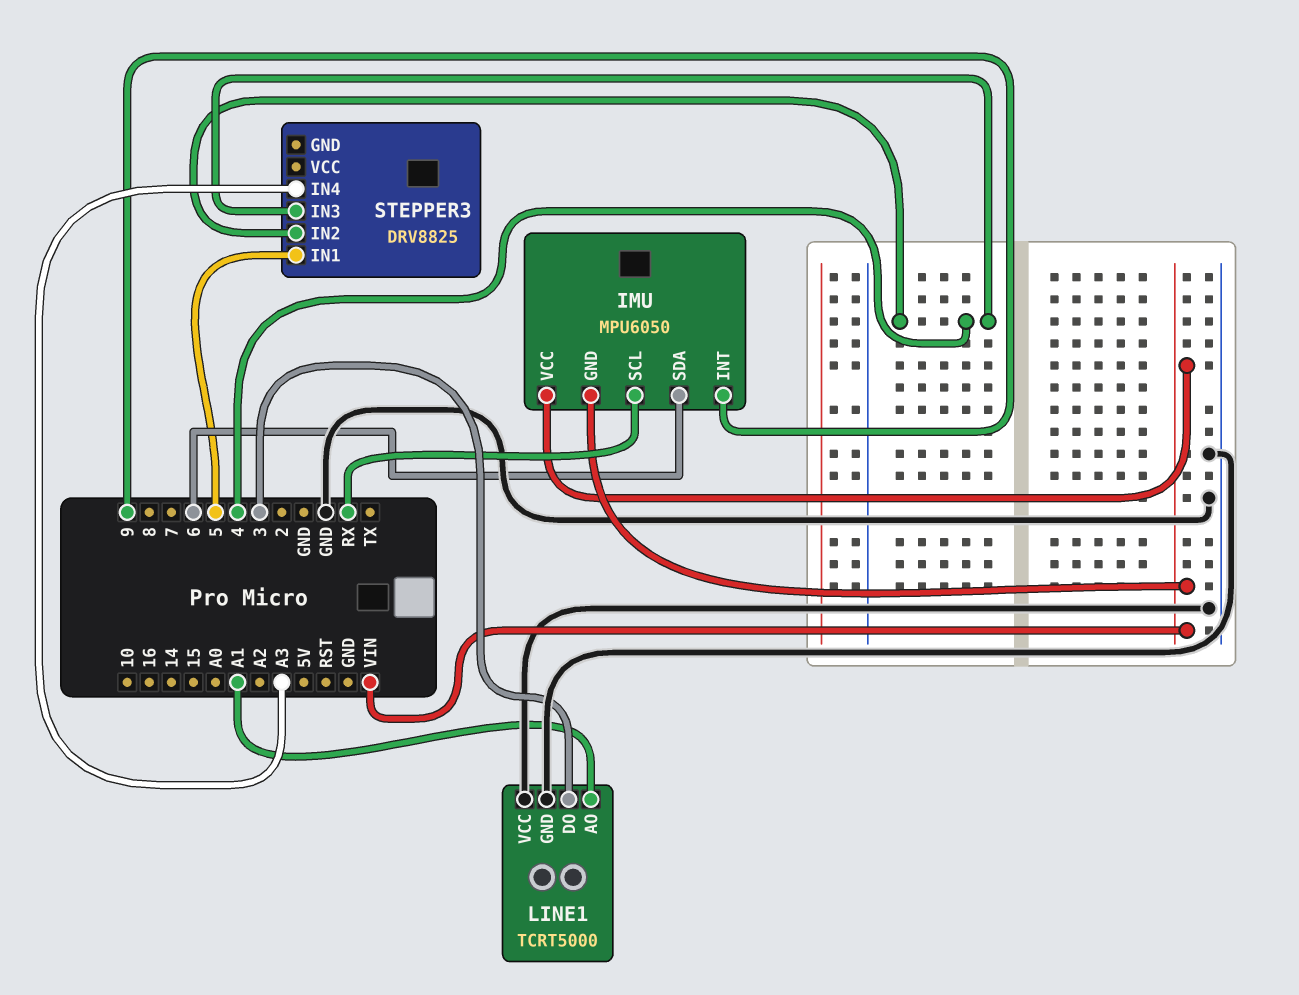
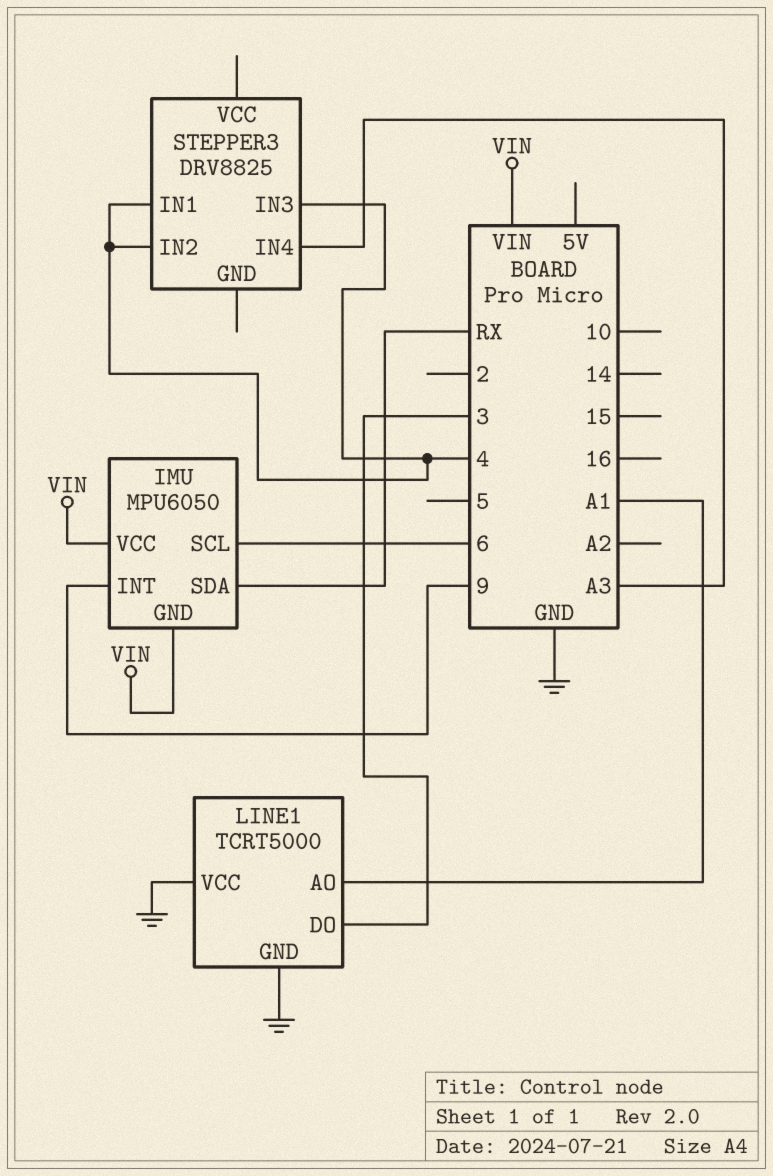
IMU pin SCL: RX -> 6
IMU pin SDA: 6 -> RX
STEPPER3 pin IN1: 5 -> 4

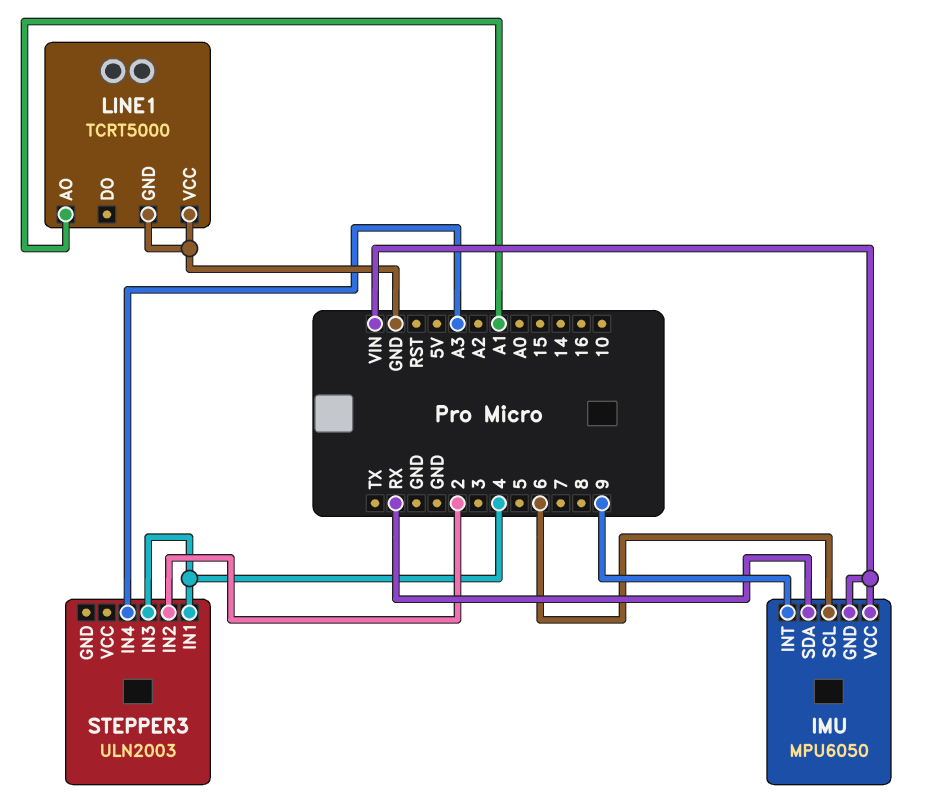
LINE1 pin DO: 3 -> none
STEPPER3: DRV8825 -> ULN2003
STEPPER3 pin IN2: 4 -> 2

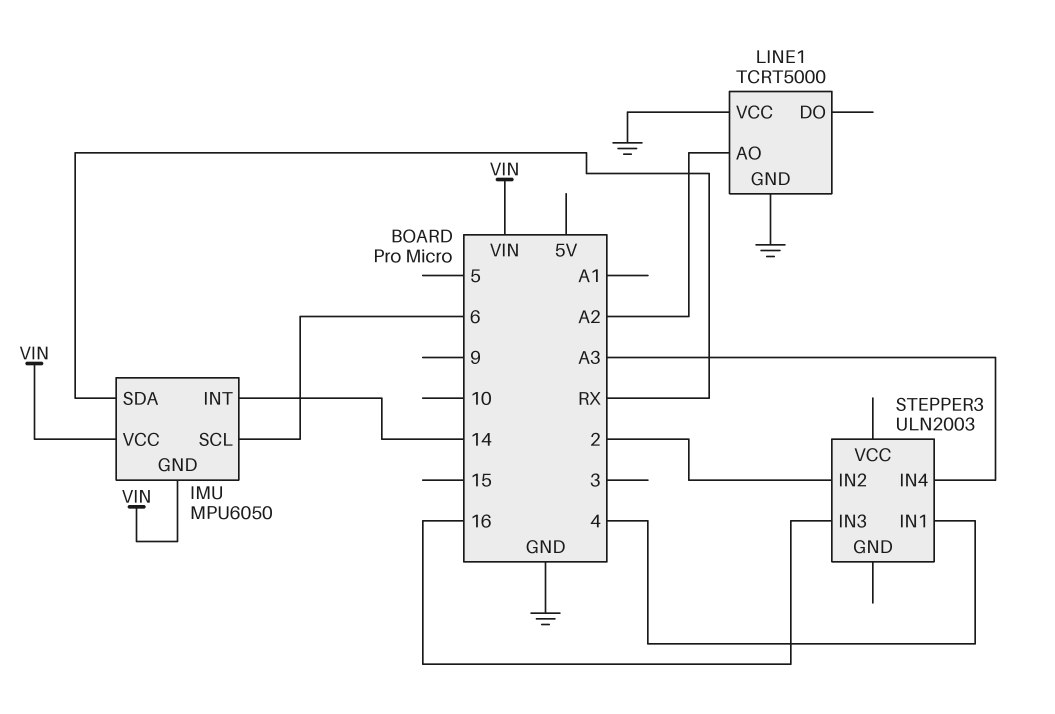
IMU pin INT: 9 -> 14
LINE1 pin AO: A1 -> A2
STEPPER3 pin IN3: 4 -> 16

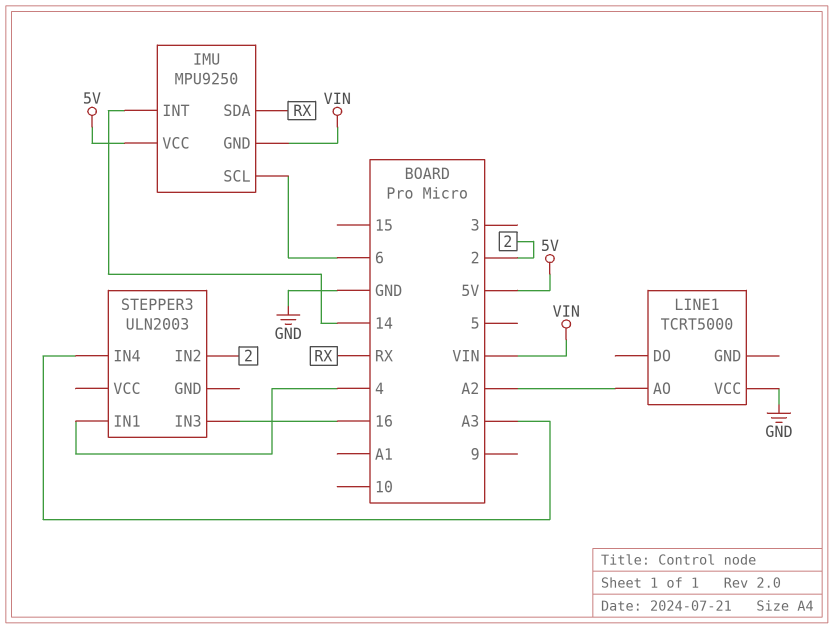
IMU: MPU6050 -> MPU9250
IMU pin VCC: VIN -> 5V
LINE1 pin GND: GND -> none

